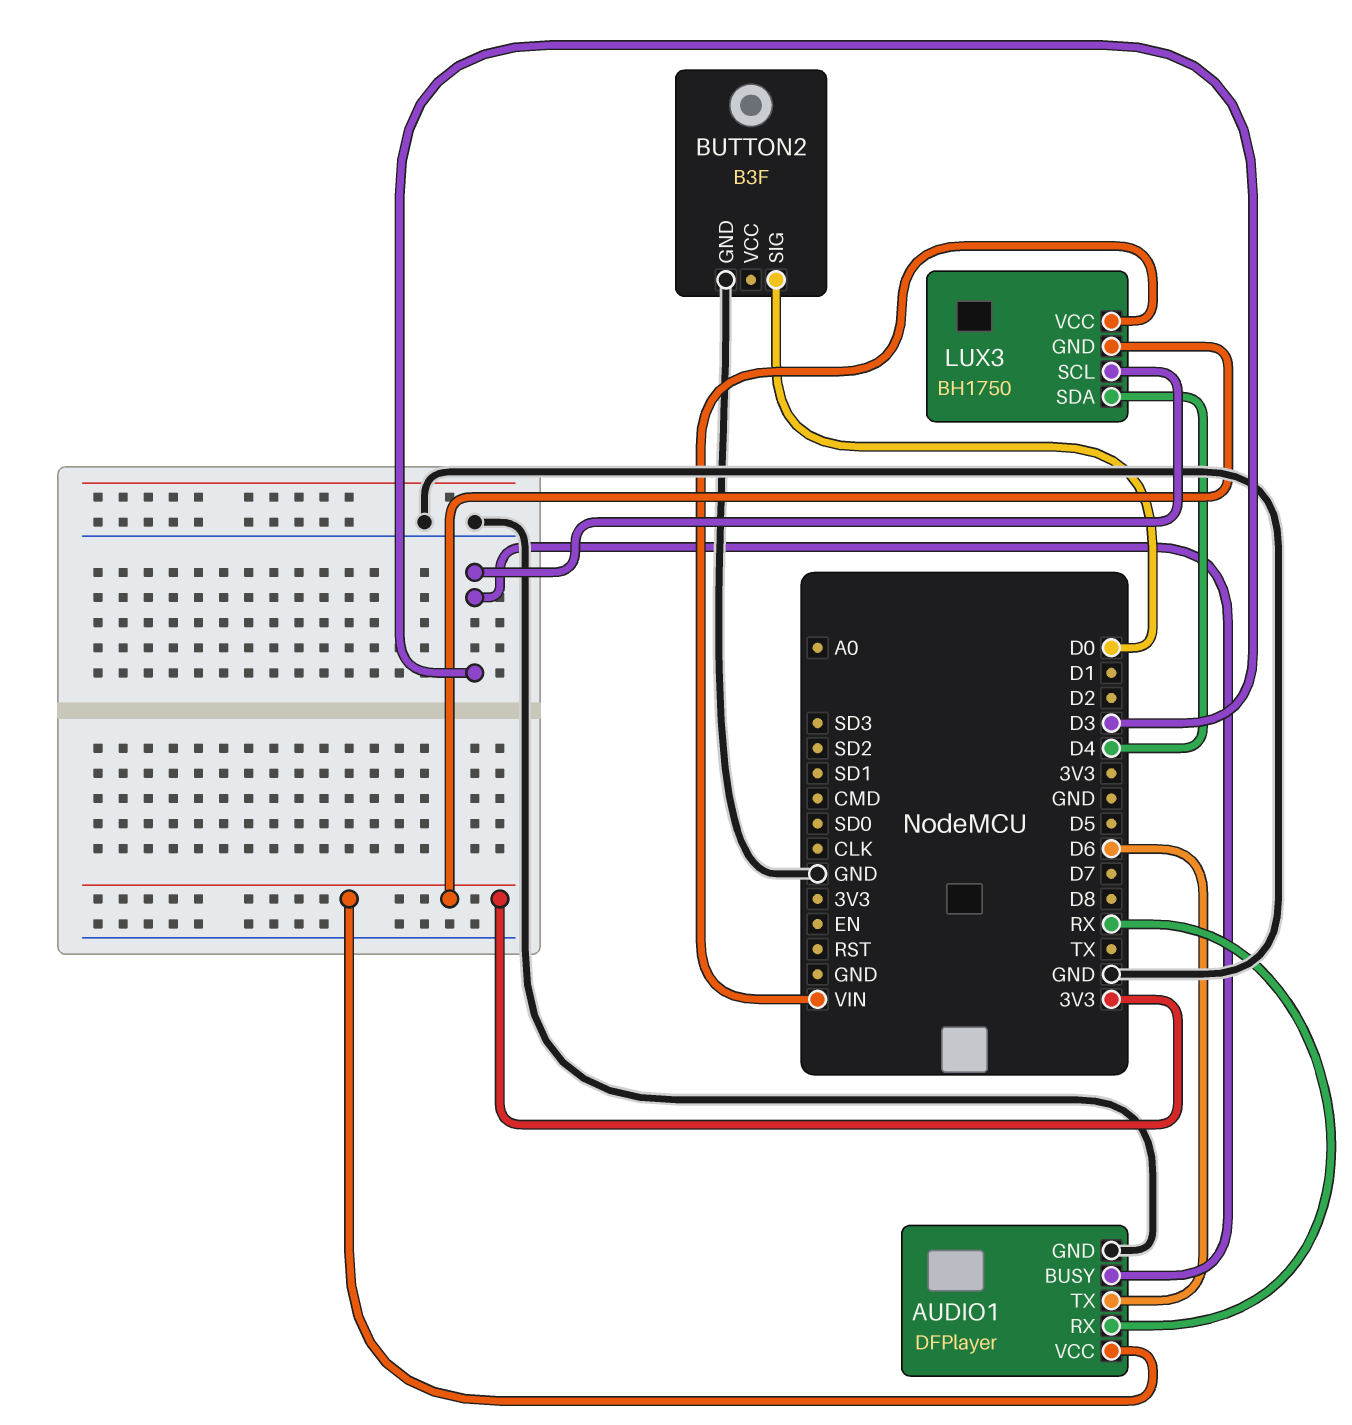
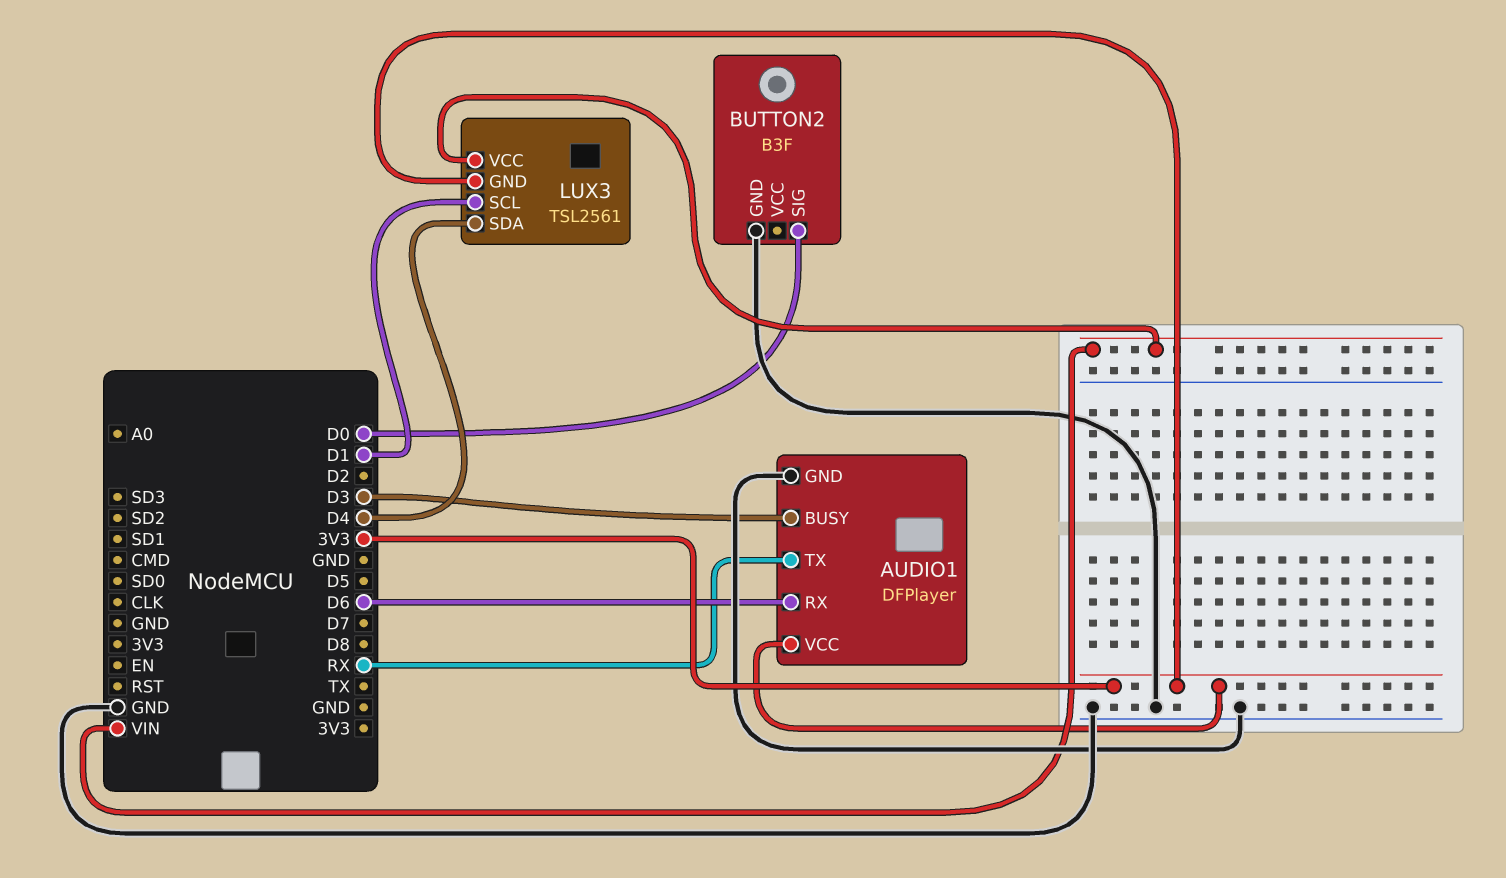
AUDIO1 pin RX: RX -> D6
AUDIO1 pin TX: D6 -> RX
LUX3: BH1750 -> TSL2561
LUX3 pin SCL: D3 -> D1

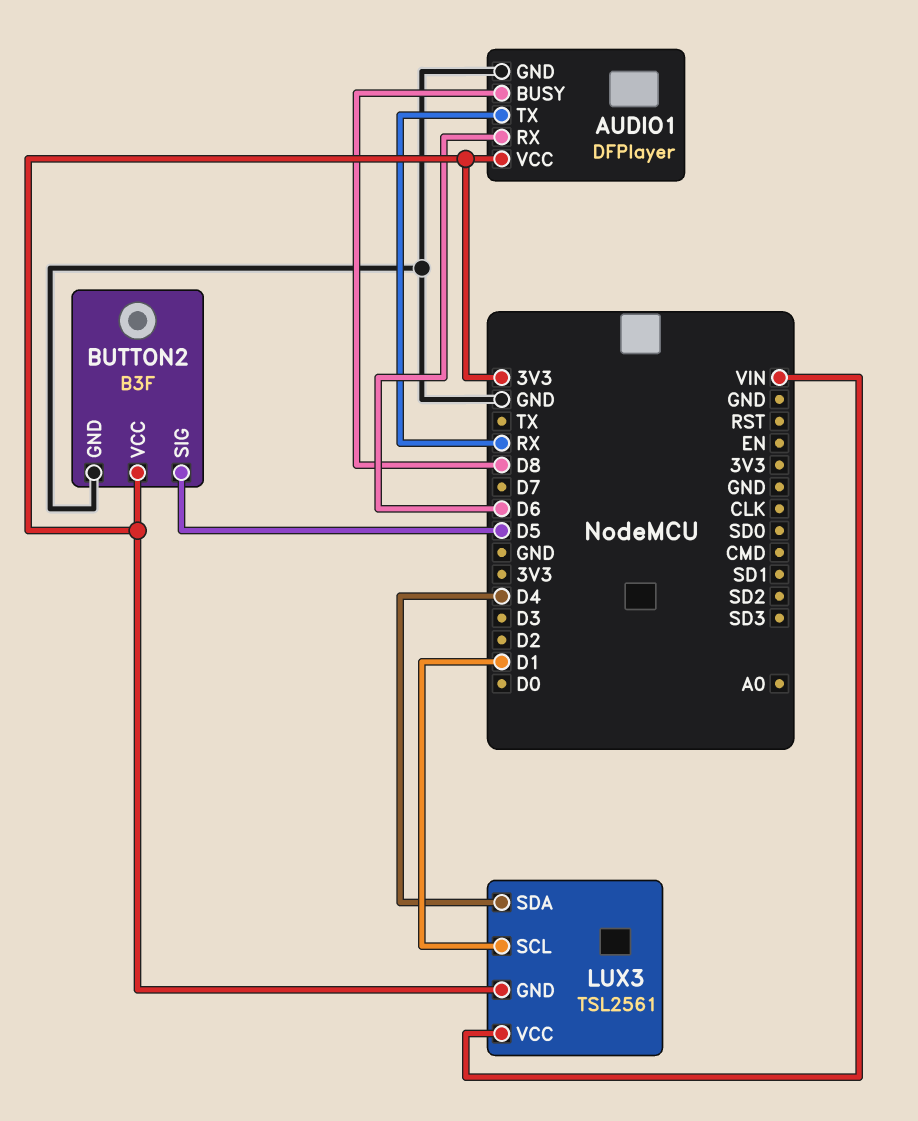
AUDIO1 pin BUSY: D3 -> D8
BUTTON2 pin SIG: D0 -> D5
BUTTON2 pin VCC: none -> 3V3

